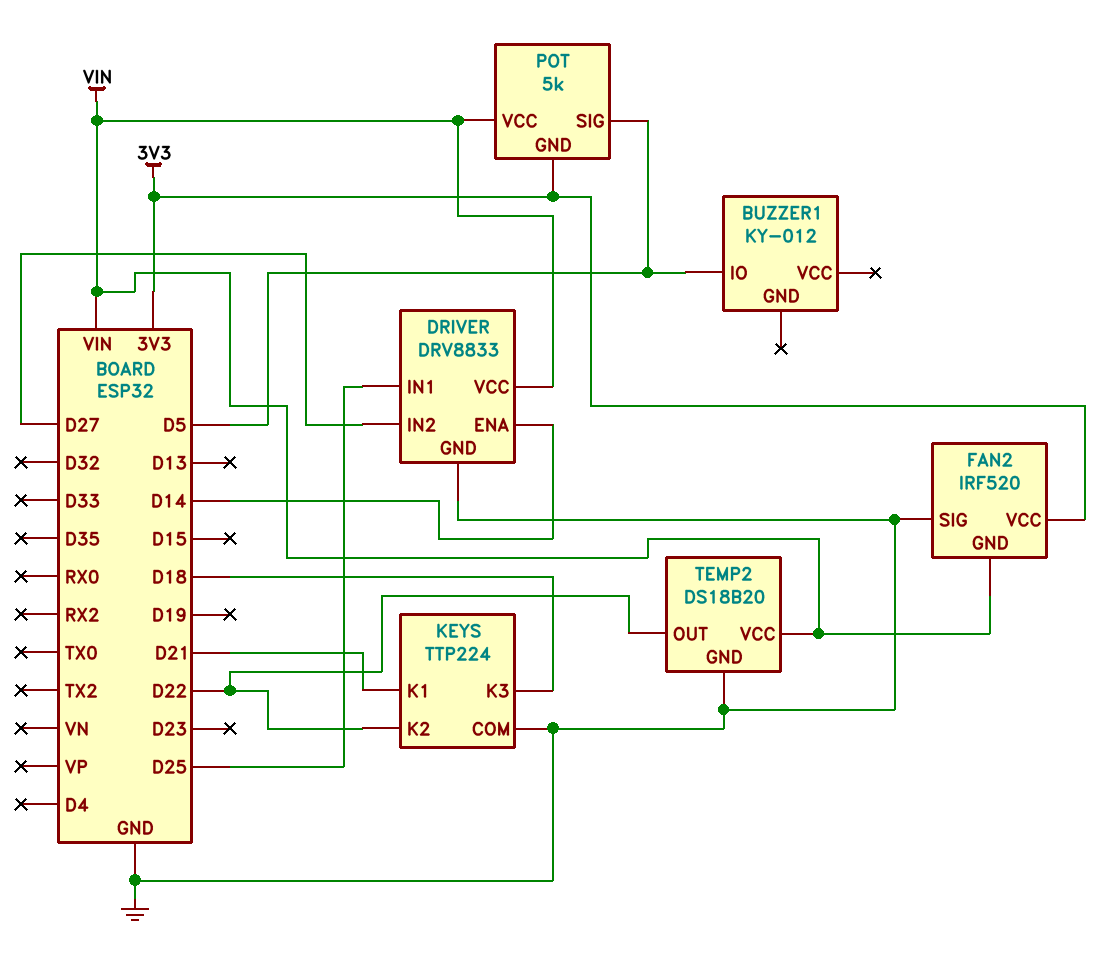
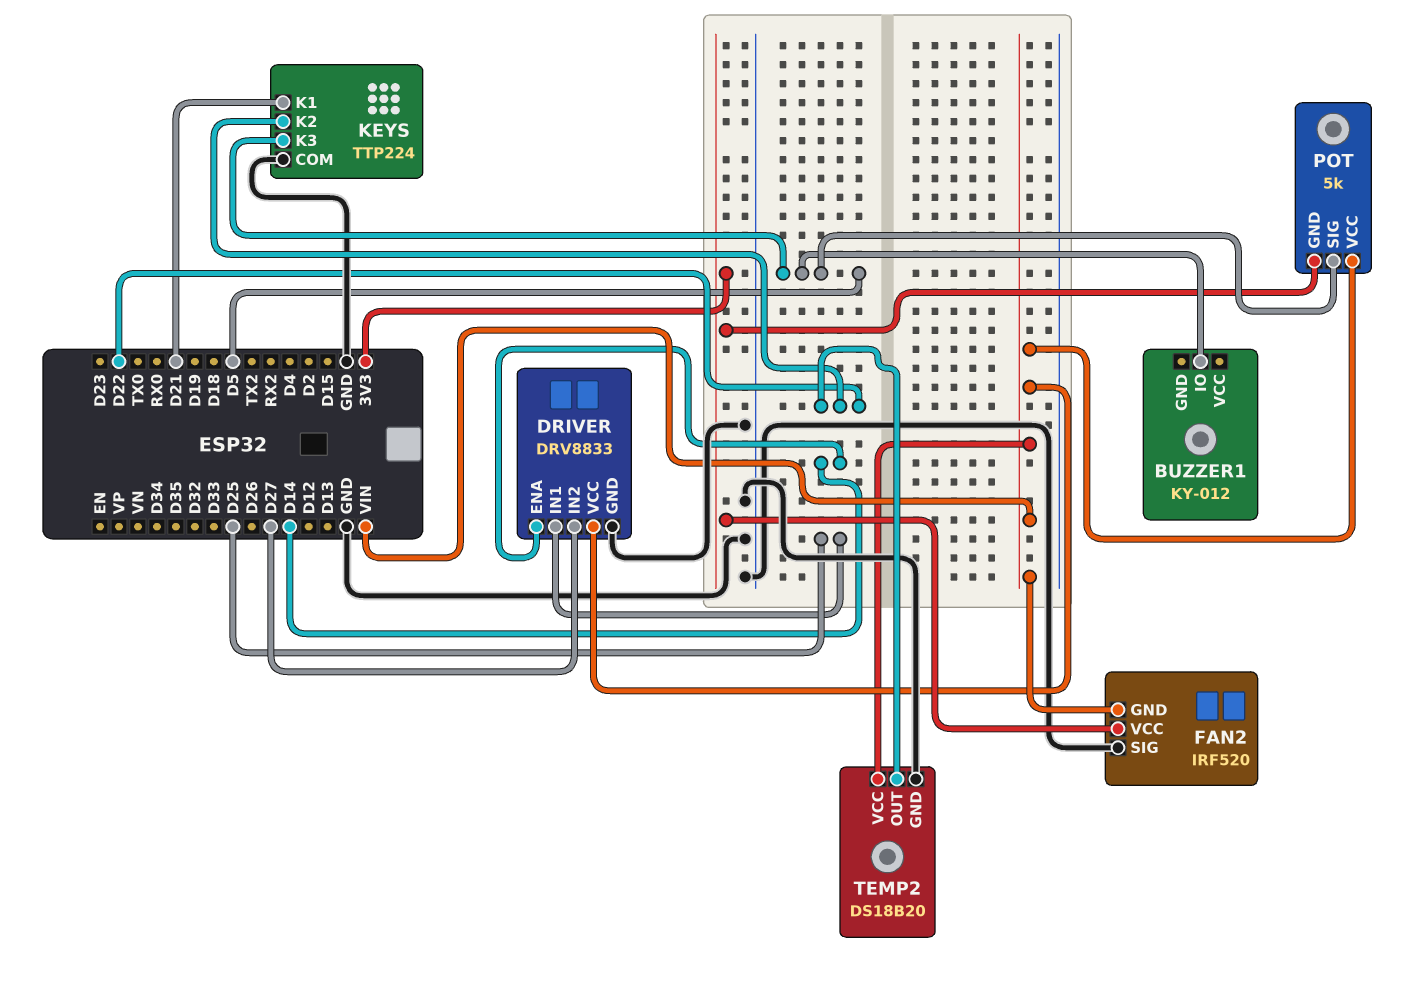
KEYS pin K3: D18 -> D5

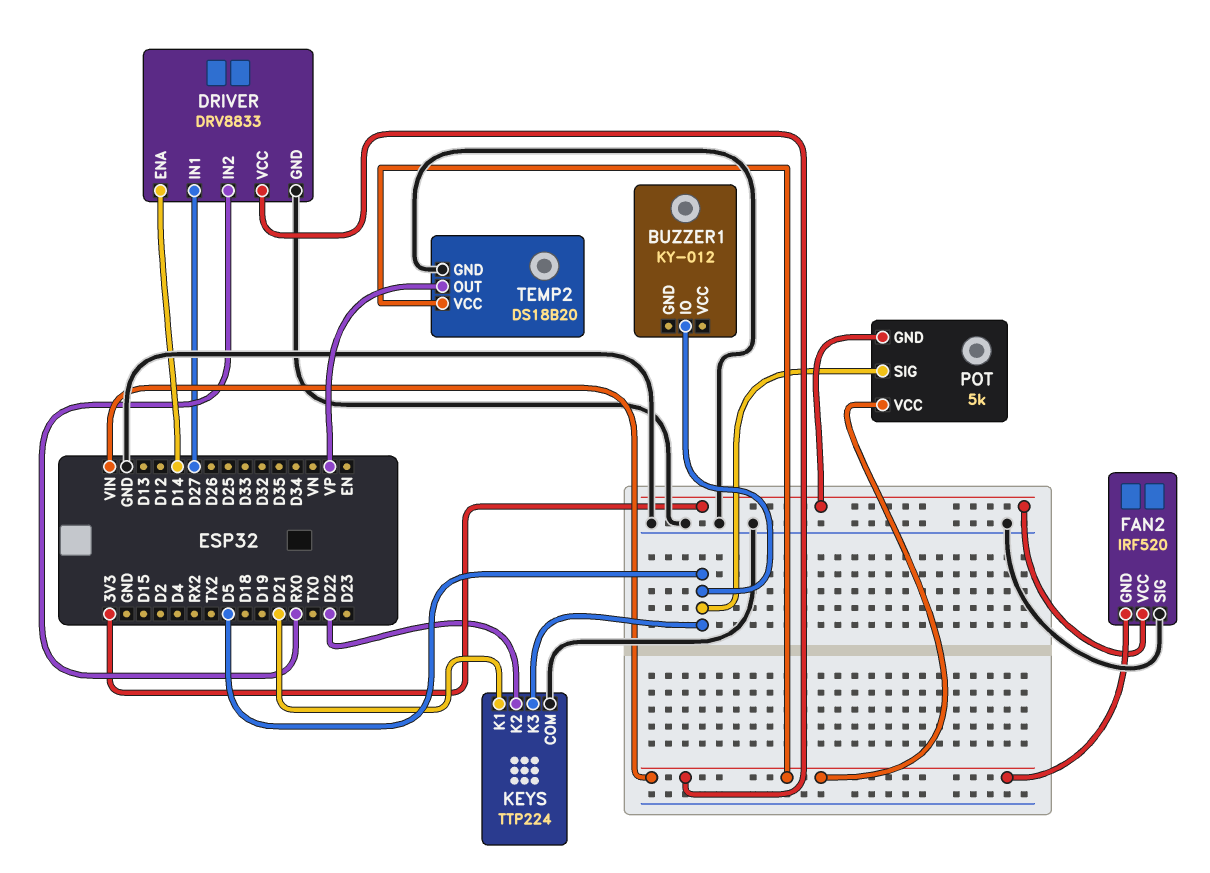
DRIVER pin IN1: D25 -> D27
DRIVER pin IN2: D27 -> RX0
TEMP2 pin OUT: D22 -> VP

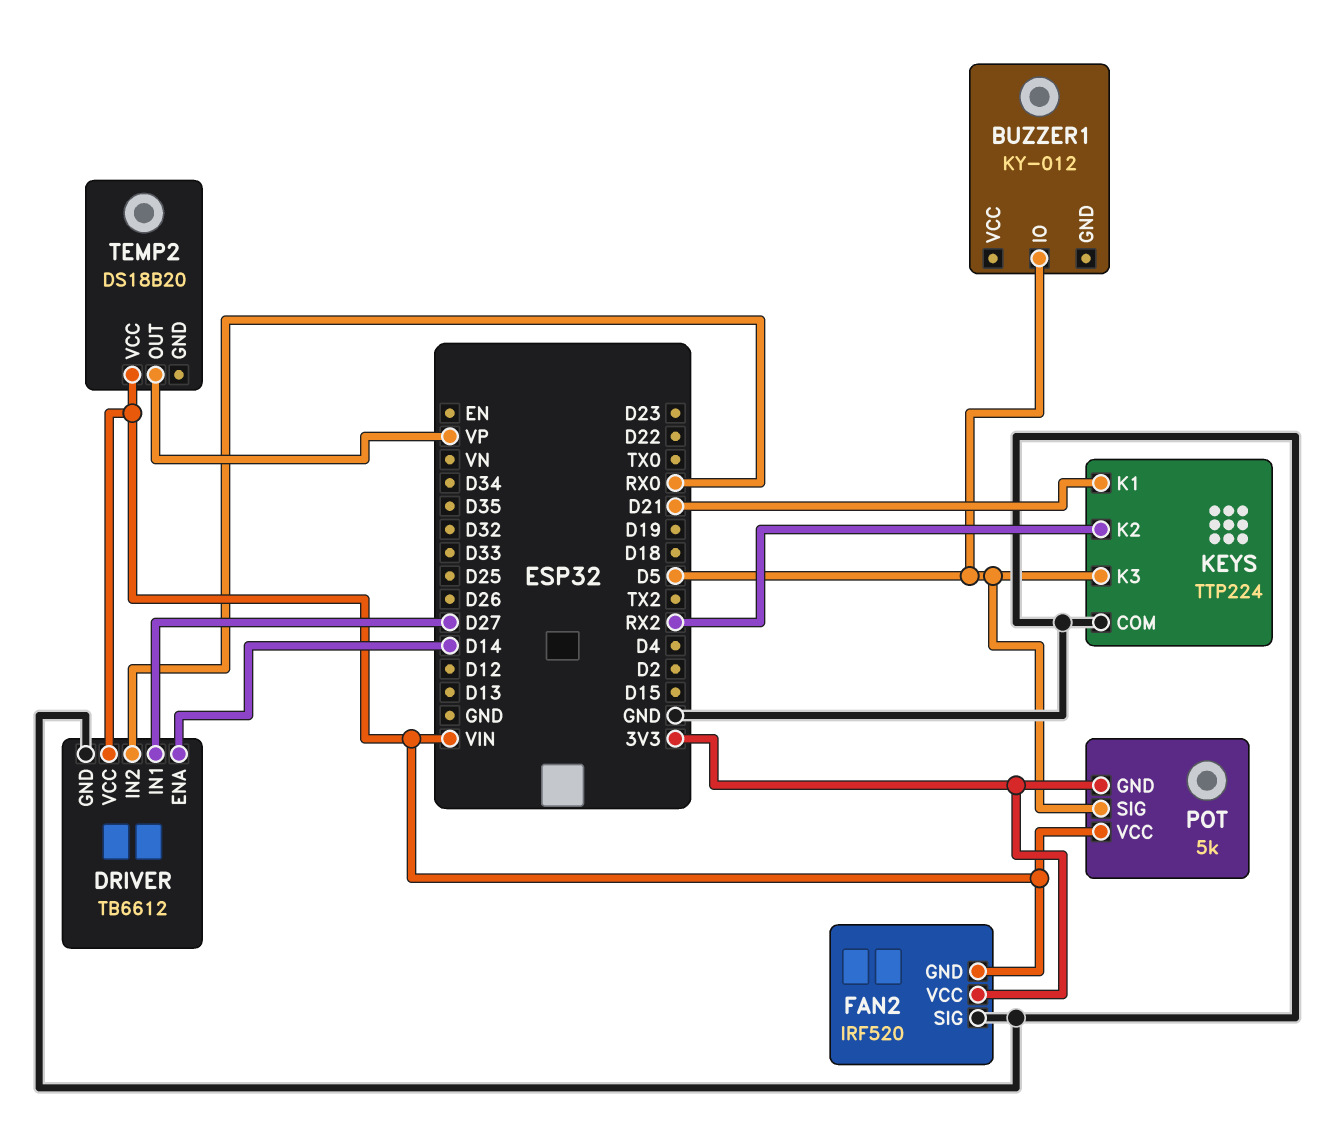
DRIVER: DRV8833 -> TB6612
KEYS pin K2: D22 -> RX2
TEMP2 pin GND: GND -> none

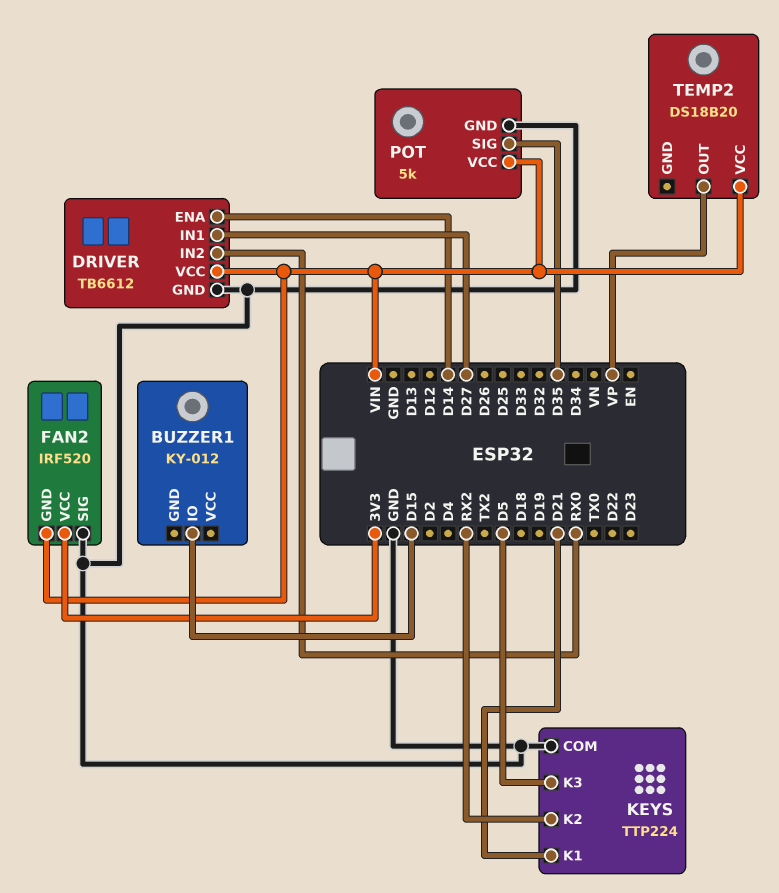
BUZZER1 pin IO: D5 -> D15
POT pin GND: 3V3 -> GND
POT pin SIG: D5 -> D35

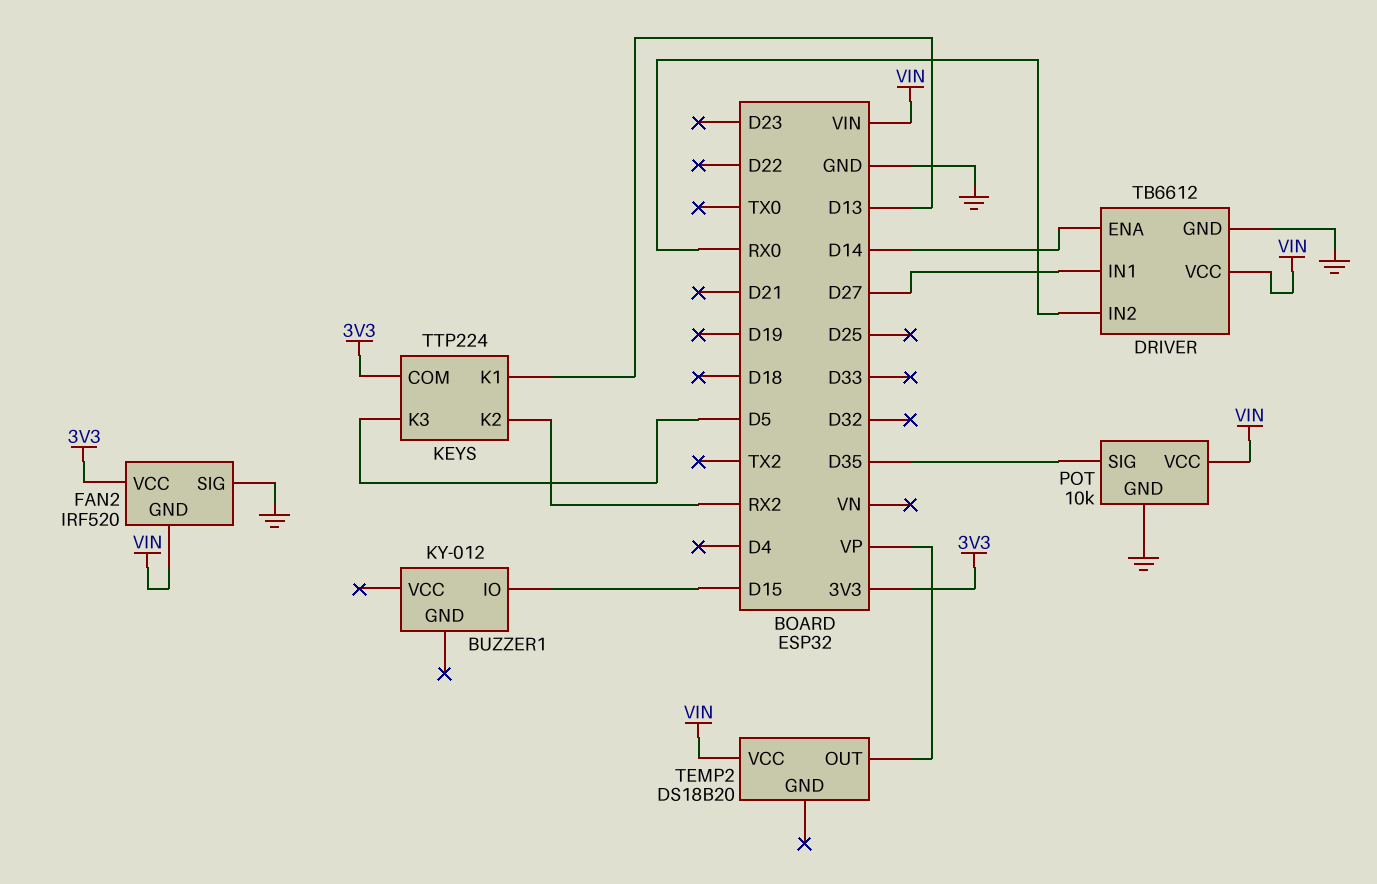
KEYS pin COM: GND -> 3V3
KEYS pin K1: D21 -> D13
POT: 5k -> 10k

